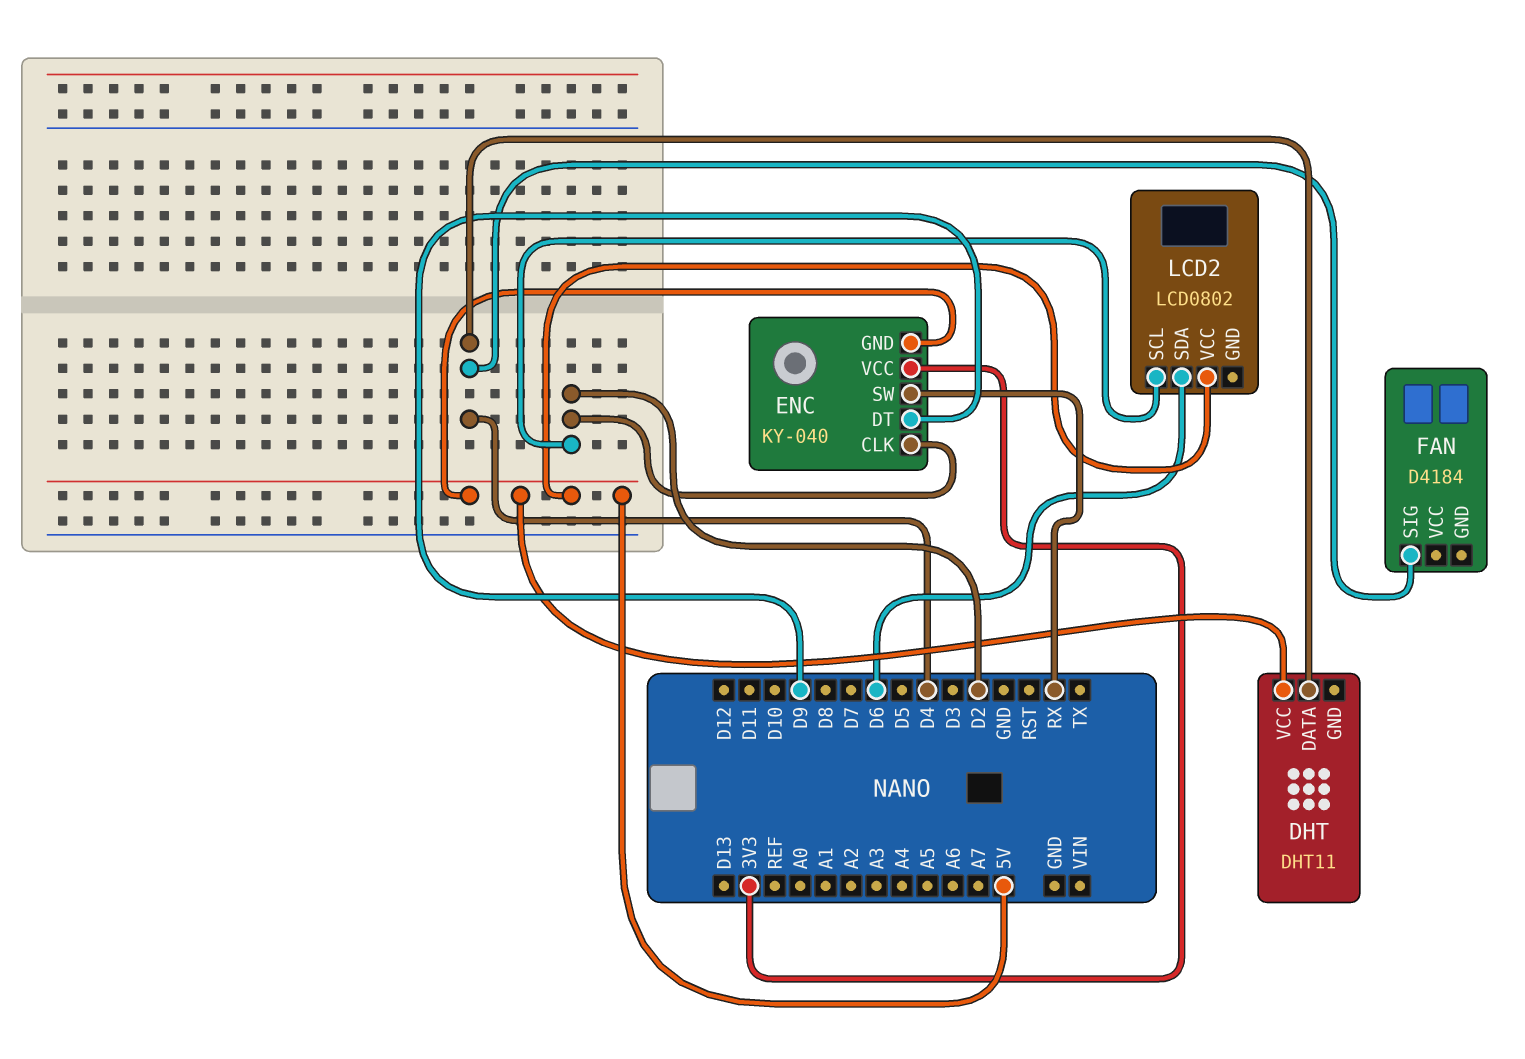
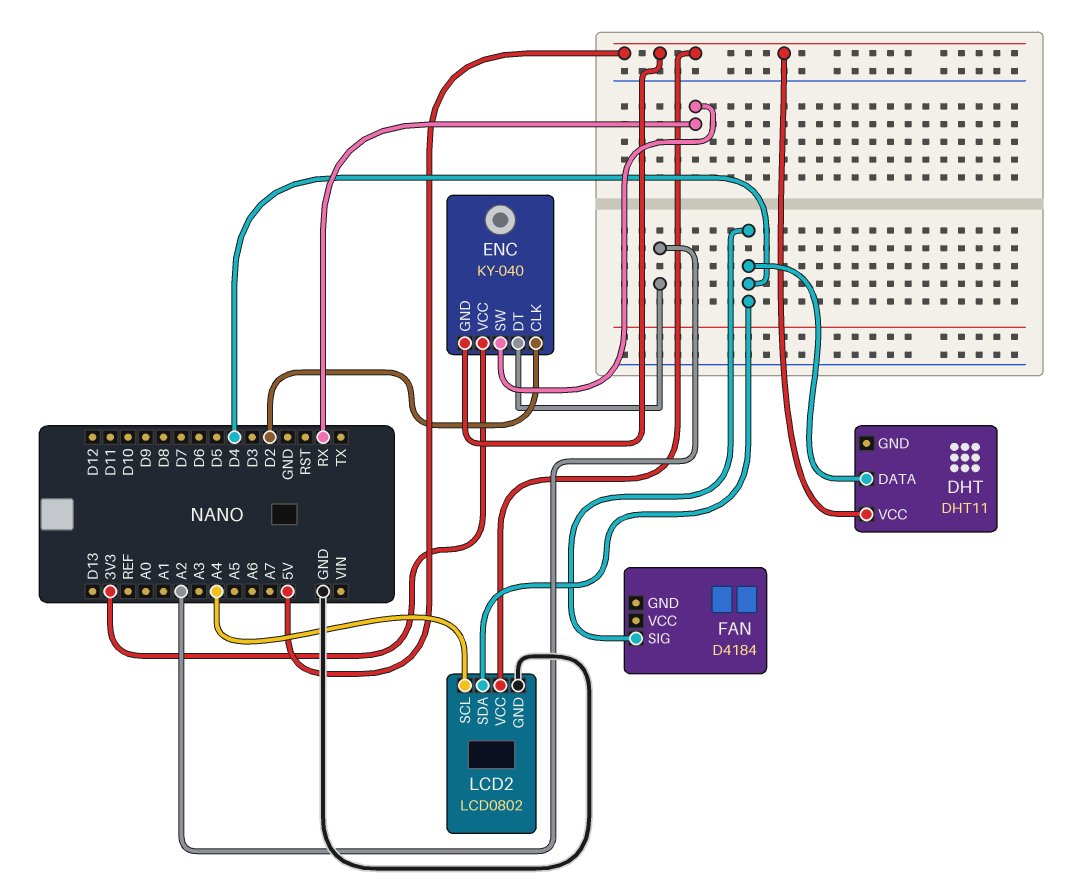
ENC pin DT: D9 -> A2
LCD2 pin GND: none -> GND
LCD2 pin SCL: D2 -> A4
LCD2 pin SDA: D6 -> D4

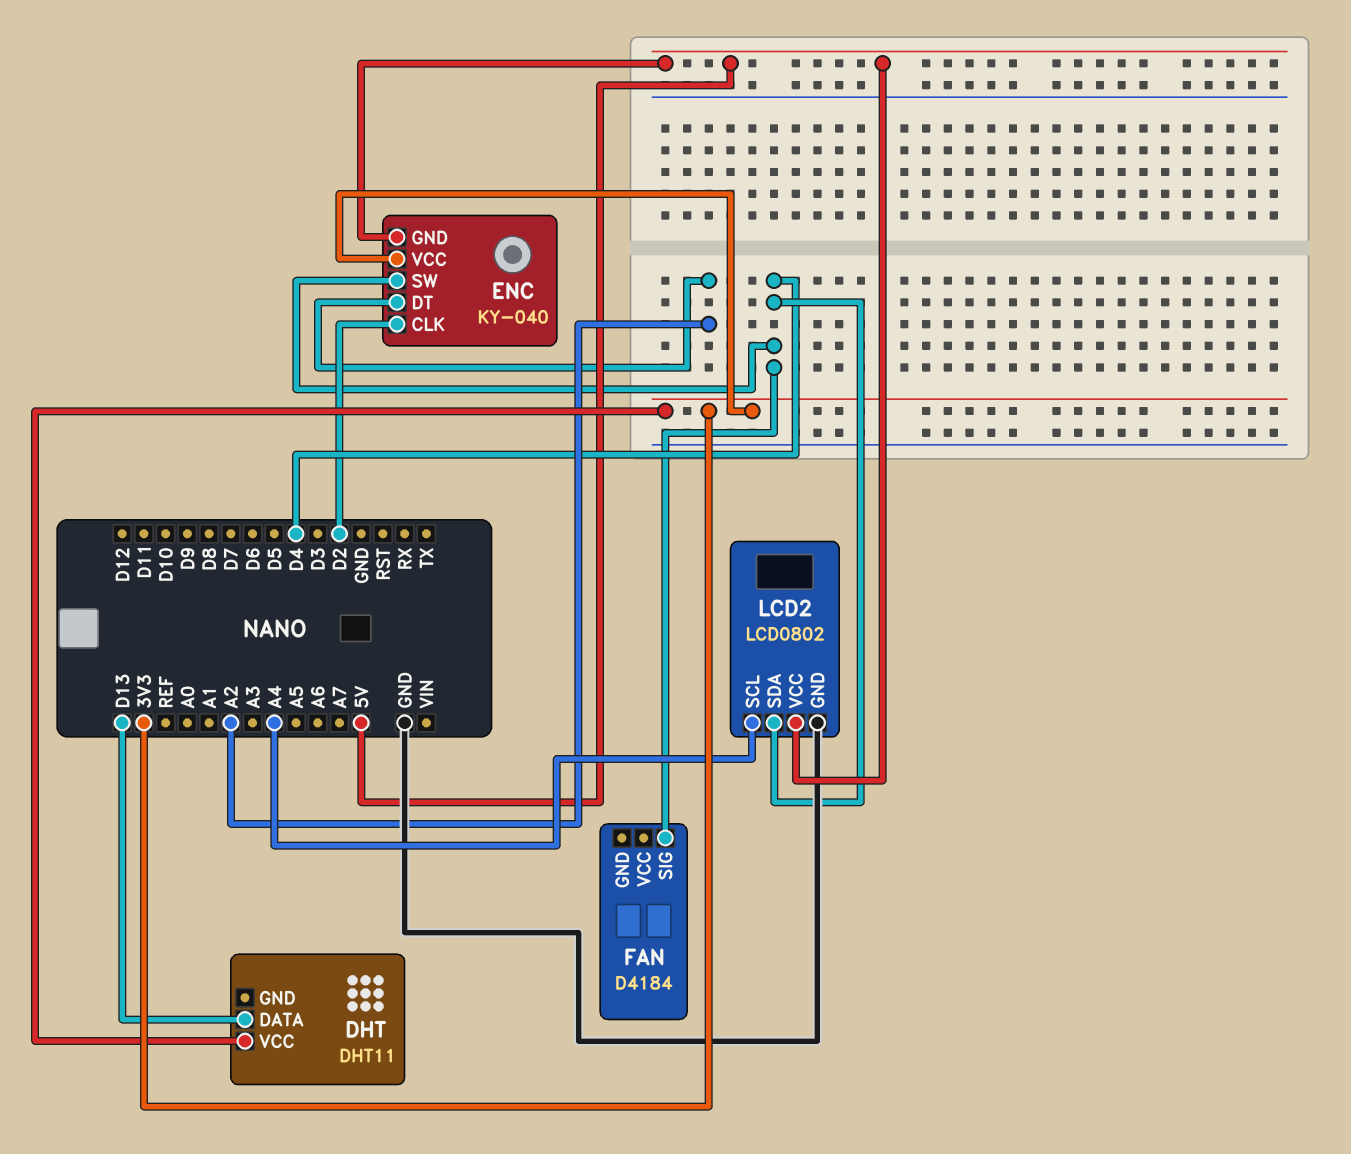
DHT pin DATA: D4 -> D13
DHT pin VCC: 5V -> 3V3
ENC pin SW: RX -> D4

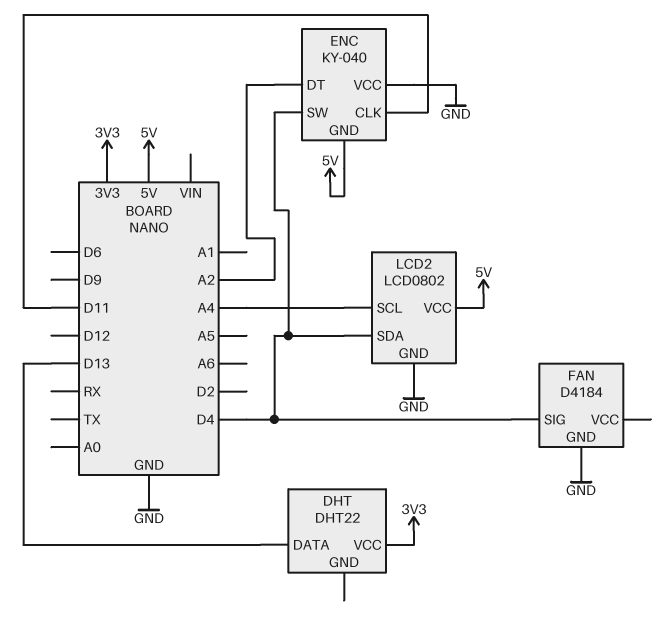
DHT: DHT11 -> DHT22
ENC pin CLK: D2 -> D11
ENC pin VCC: 3V3 -> GND
FAN pin GND: none -> GND

